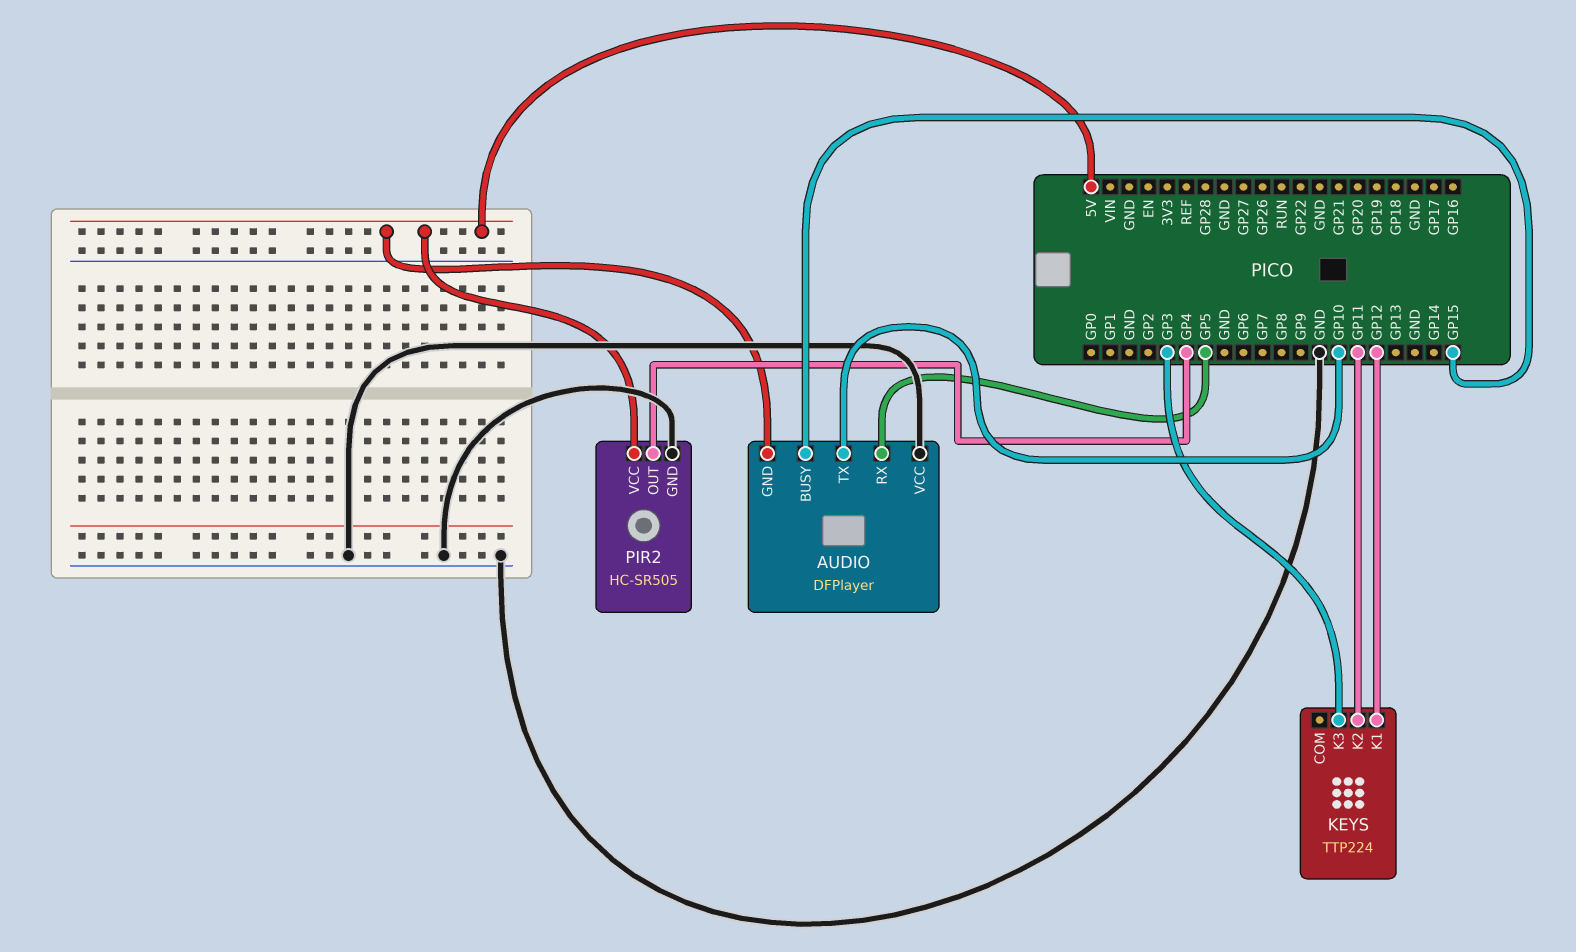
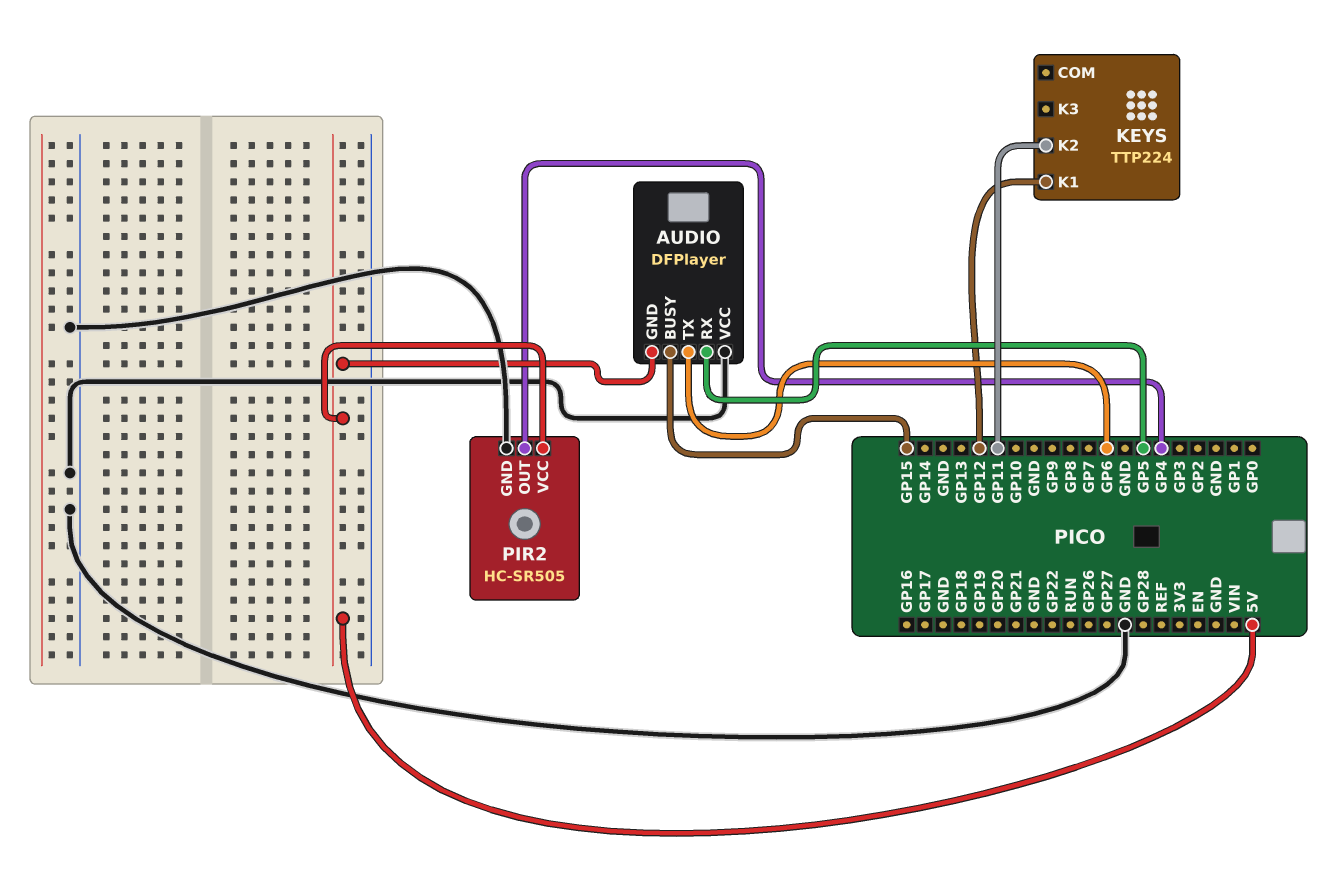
AUDIO pin TX: GP10 -> GP6
KEYS pin K3: GP3 -> none

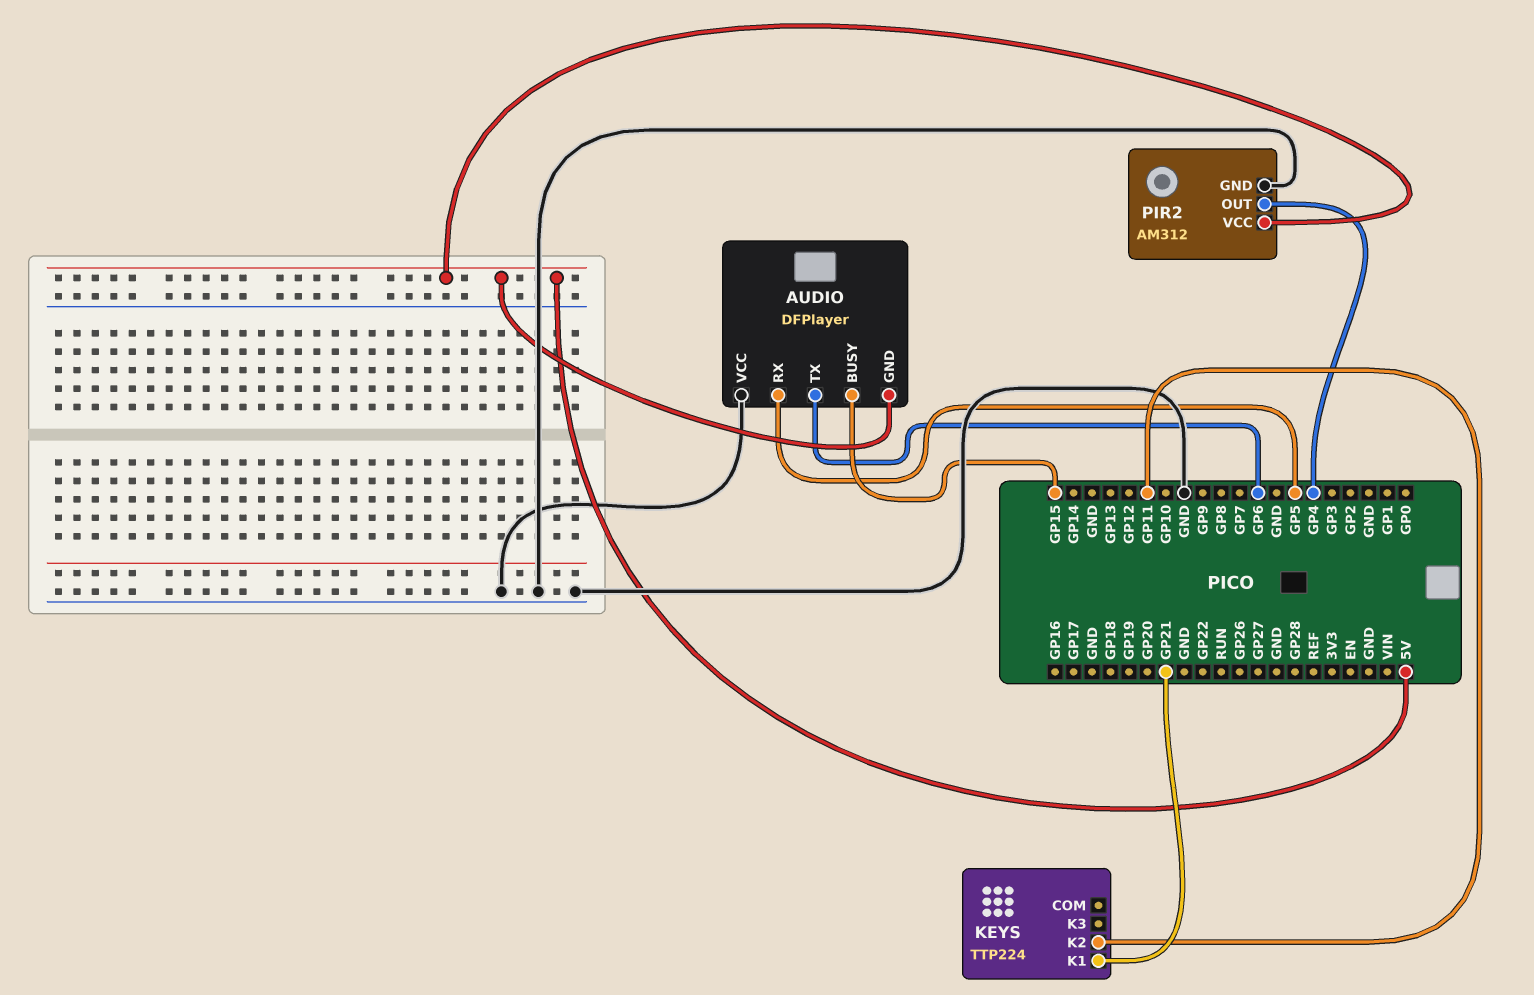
KEYS pin K1: GP12 -> GP21
PIR2: HC-SR505 -> AM312

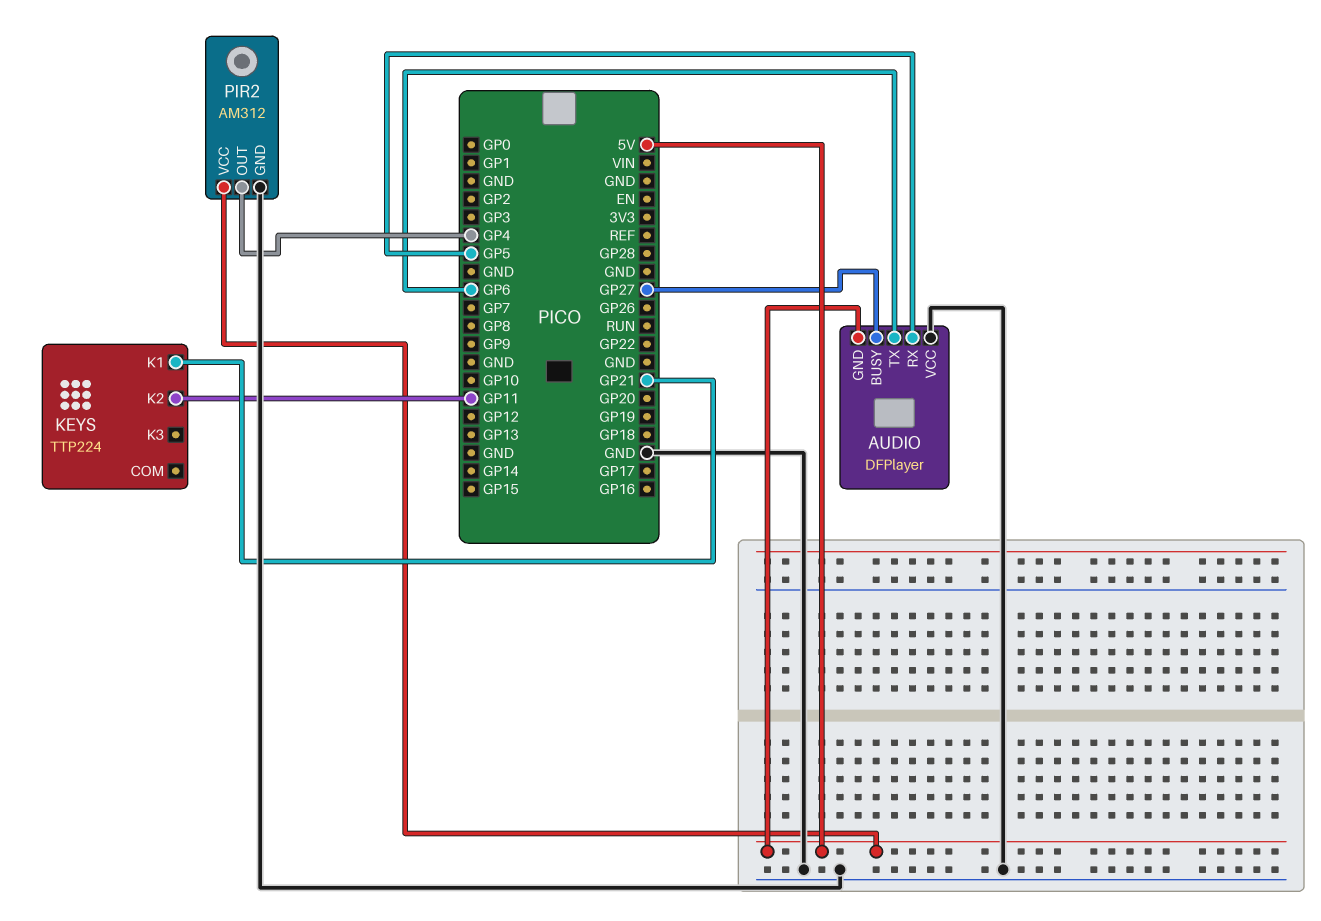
AUDIO pin BUSY: GP15 -> GP27

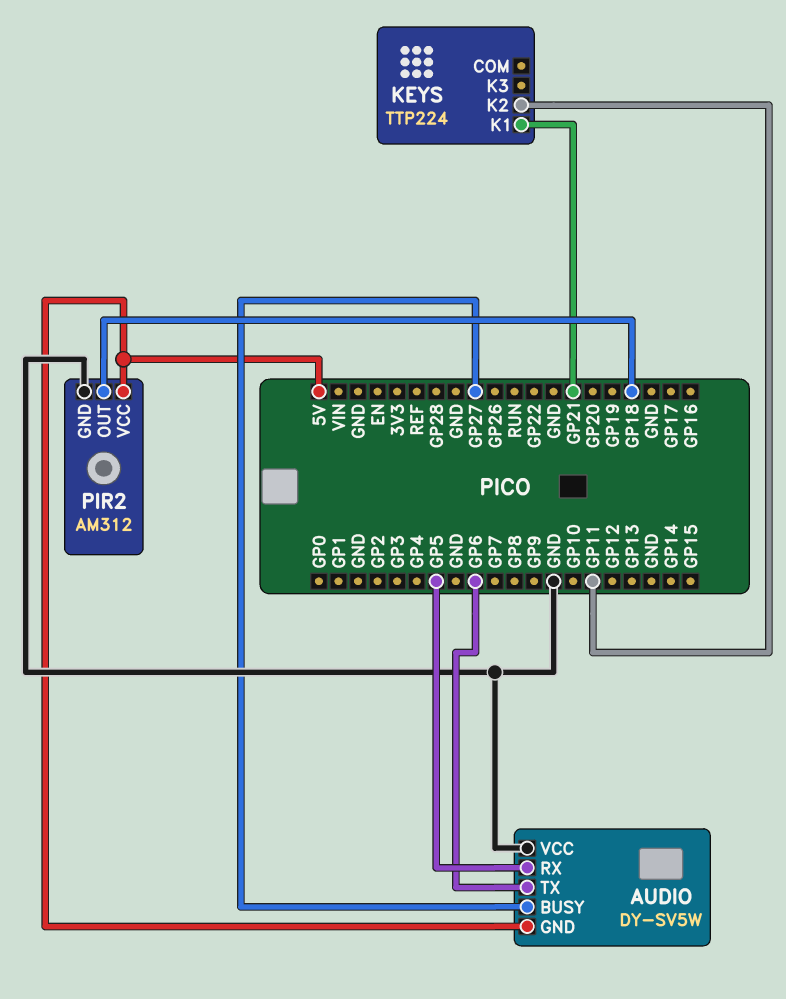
AUDIO: DFPlayer -> DY-SV5W
PIR2 pin OUT: GP4 -> GP18

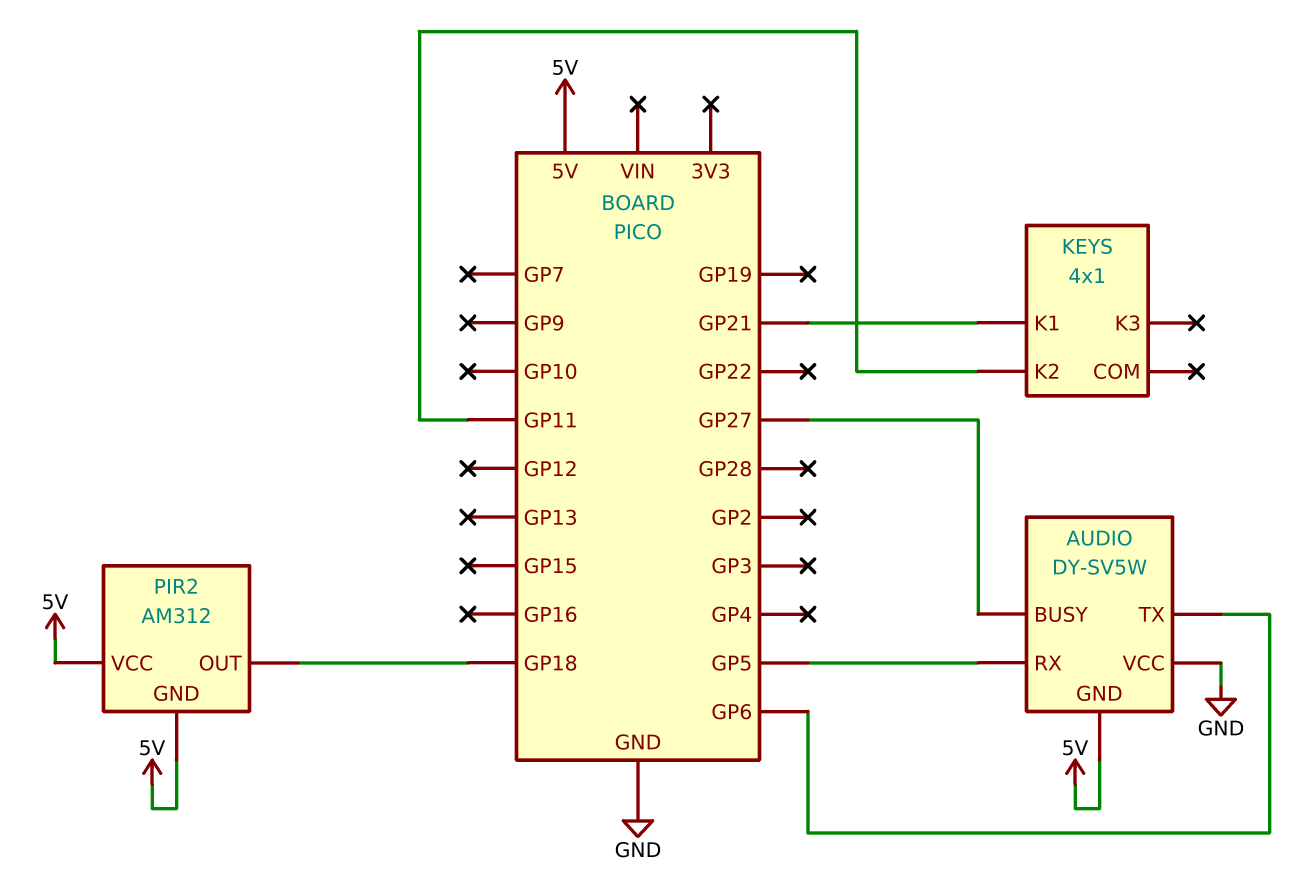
KEYS: TTP224 -> 4x1
PIR2 pin GND: GND -> 5V

